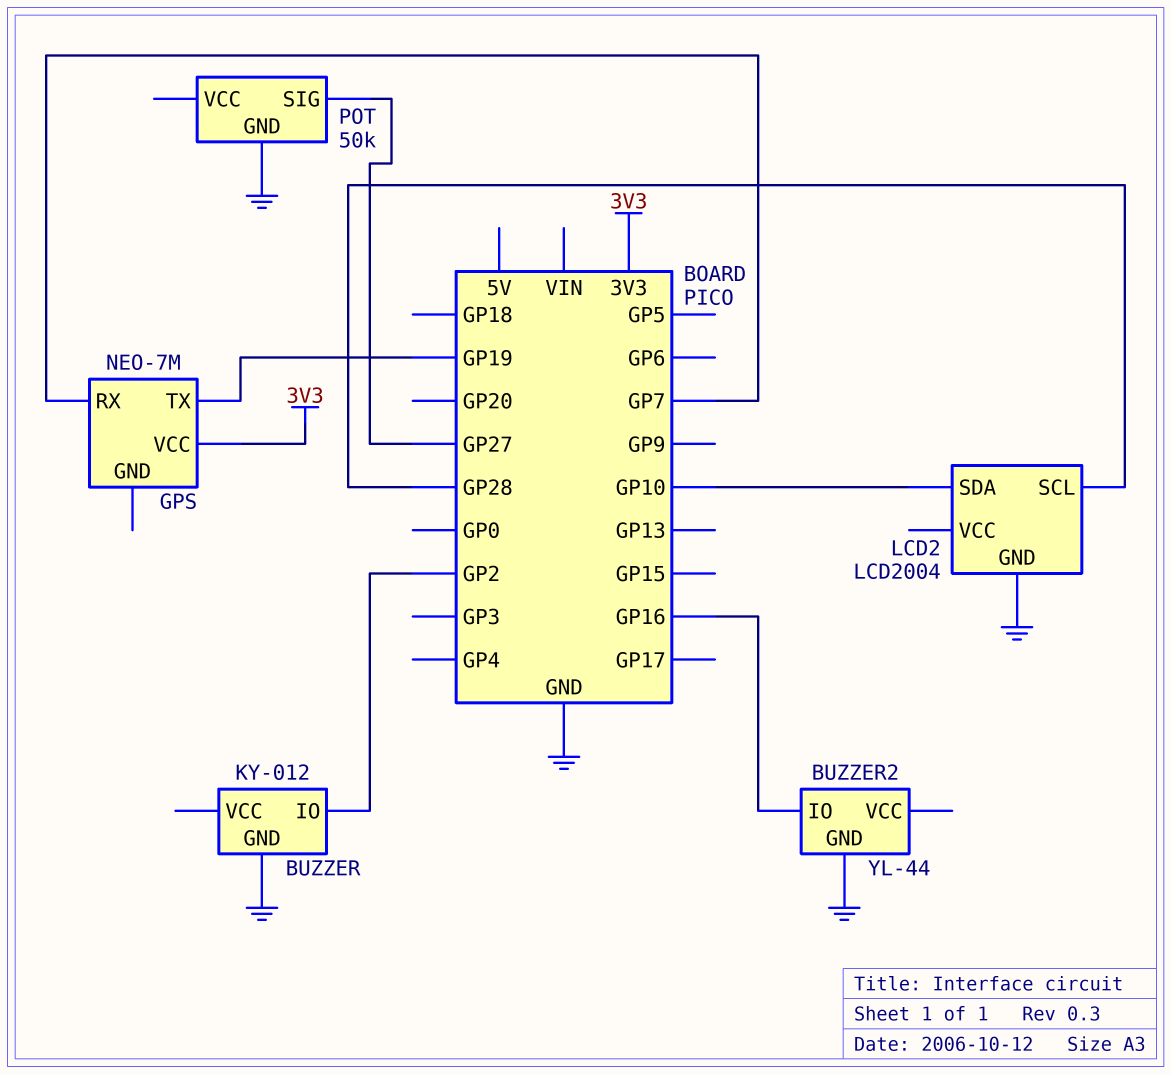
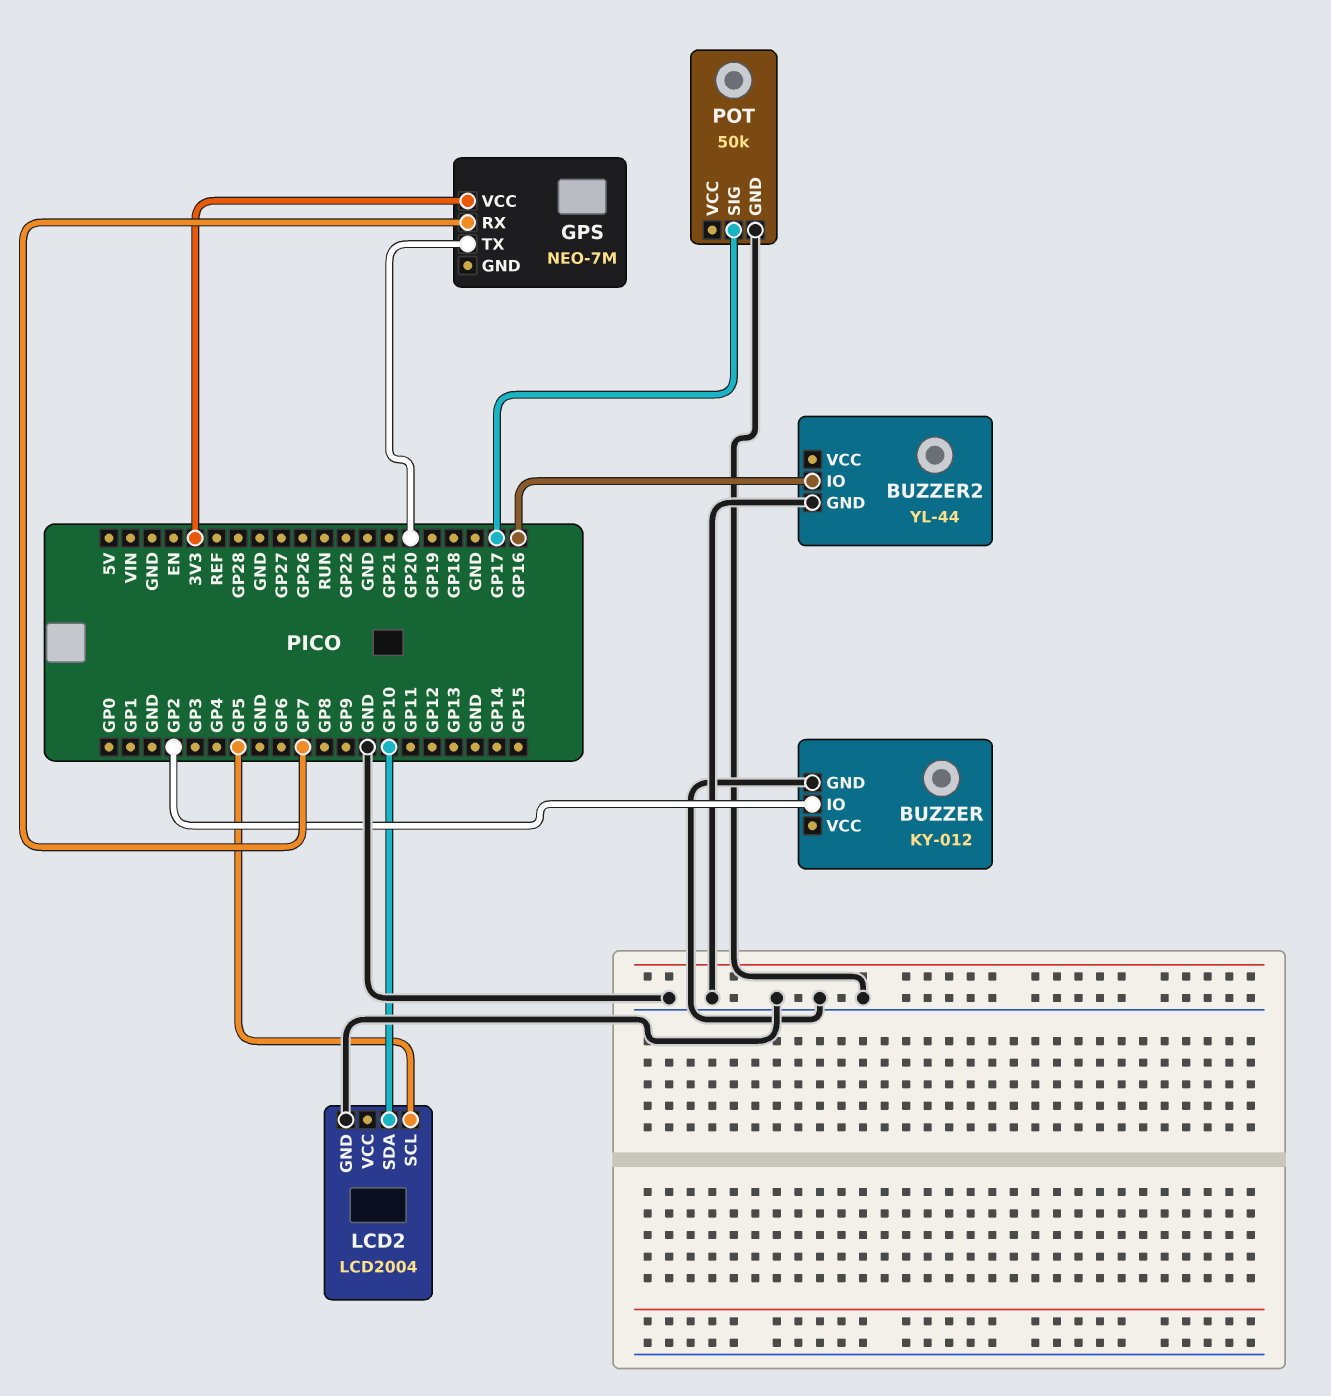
GPS pin TX: GP19 -> GP20
LCD2 pin SCL: GP28 -> GP5
POT pin SIG: GP27 -> GP17

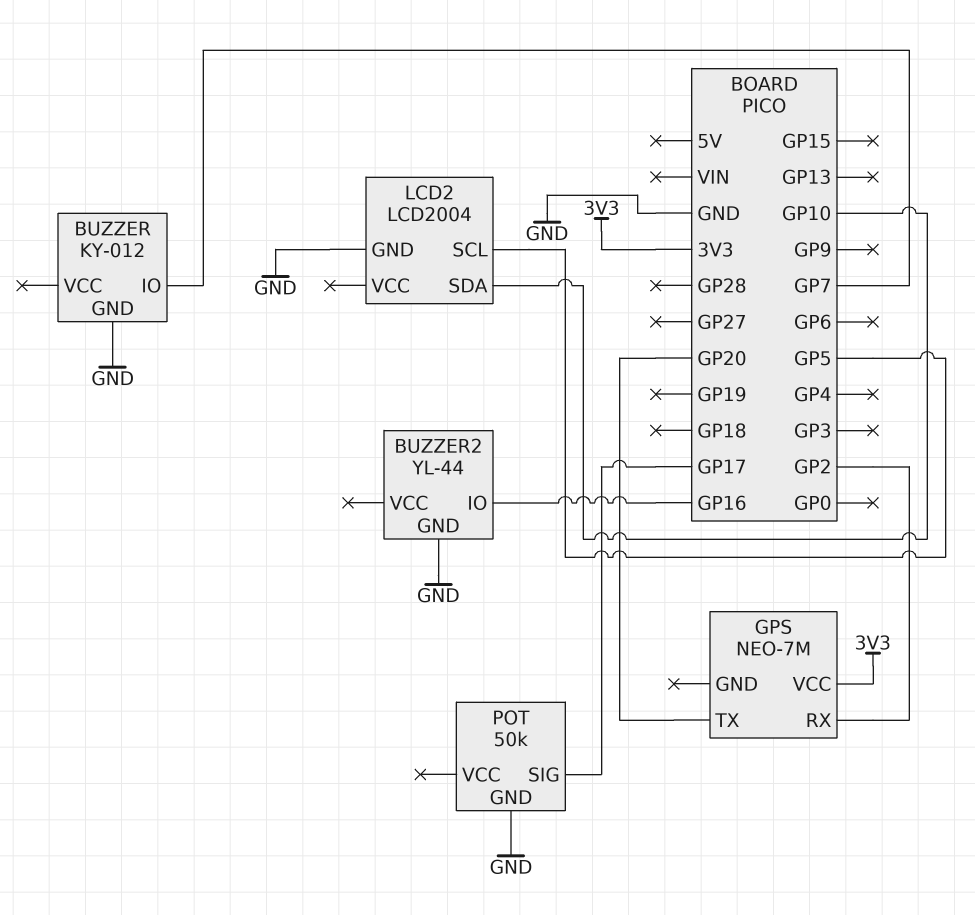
BUZZER pin IO: GP2 -> GP7
GPS pin RX: GP7 -> GP2

